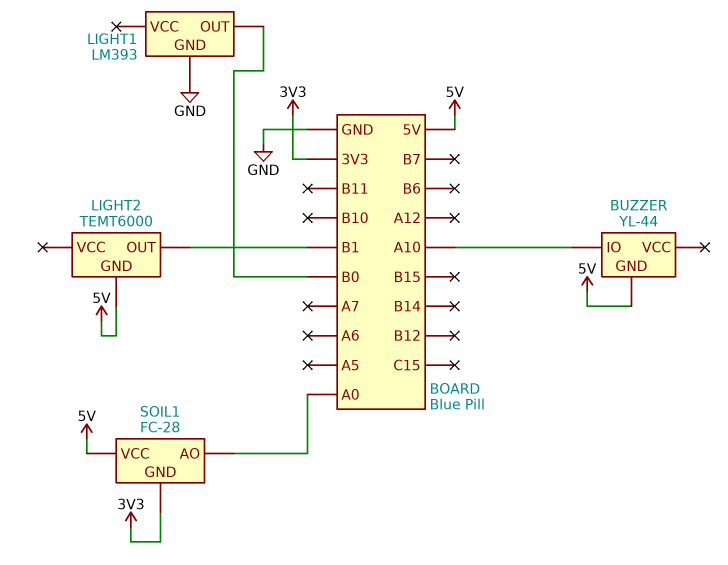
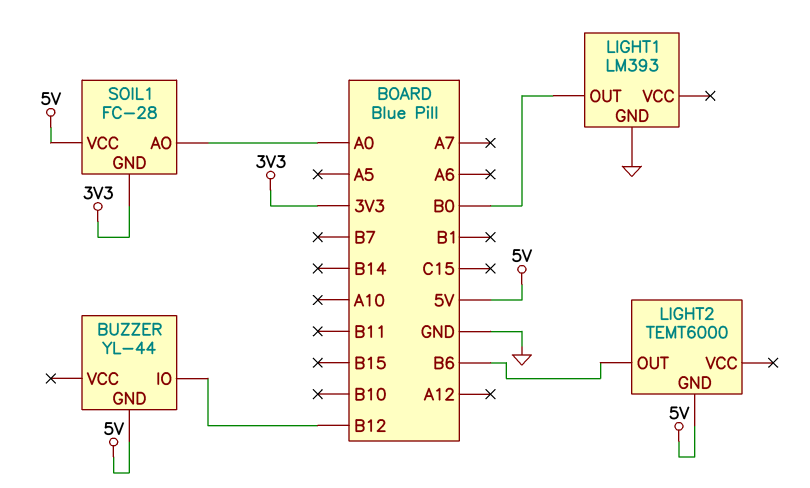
BUZZER pin IO: A10 -> B12
LIGHT2 pin OUT: B1 -> B6

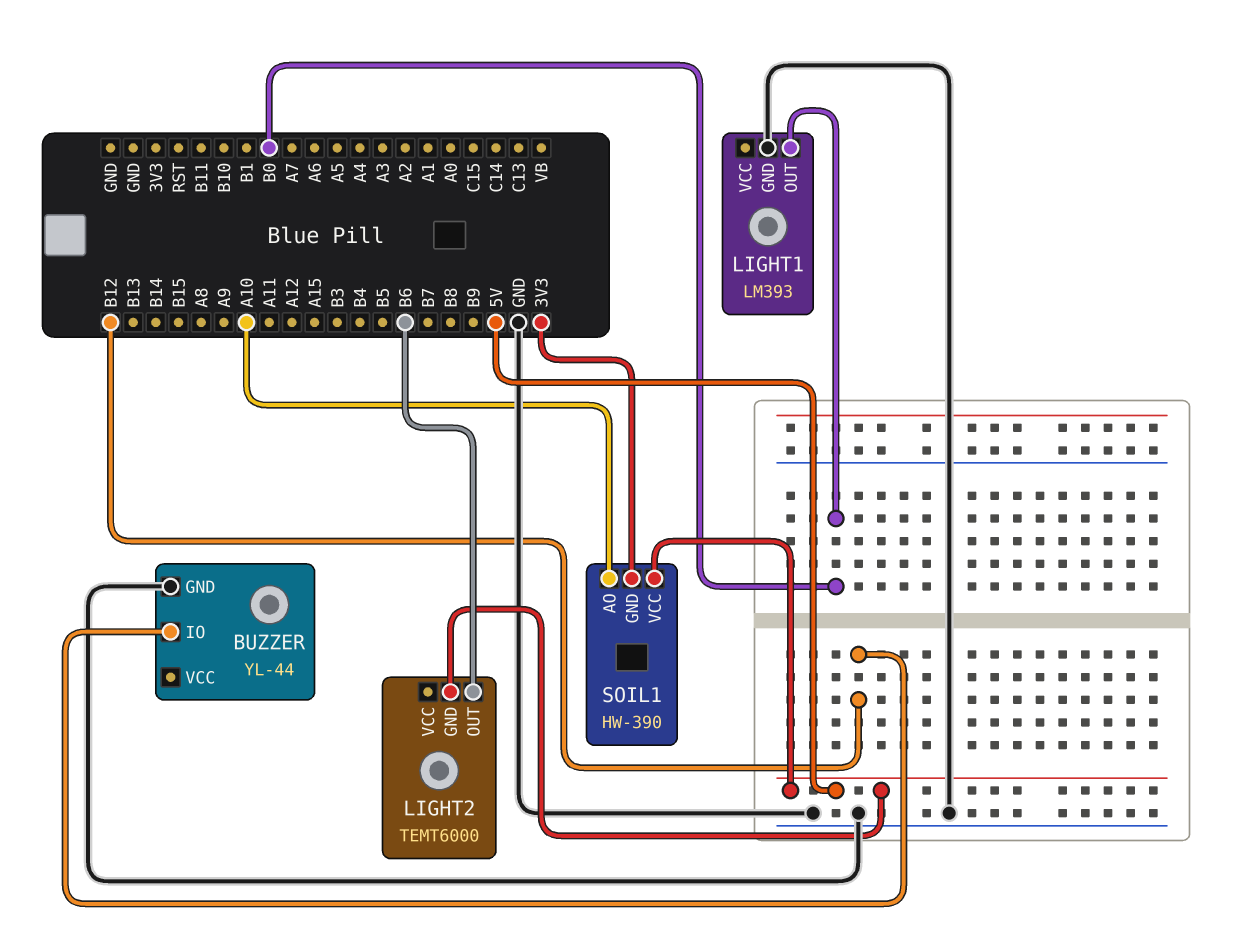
BUZZER pin GND: 5V -> GND
SOIL1: FC-28 -> HW-390
SOIL1 pin AO: A0 -> A10

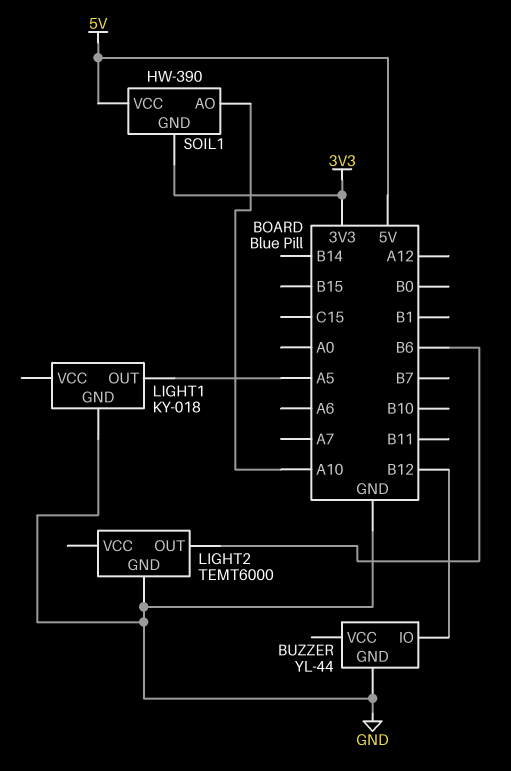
LIGHT1: LM393 -> KY-018
LIGHT1 pin OUT: B0 -> A5
LIGHT2 pin GND: 5V -> GND

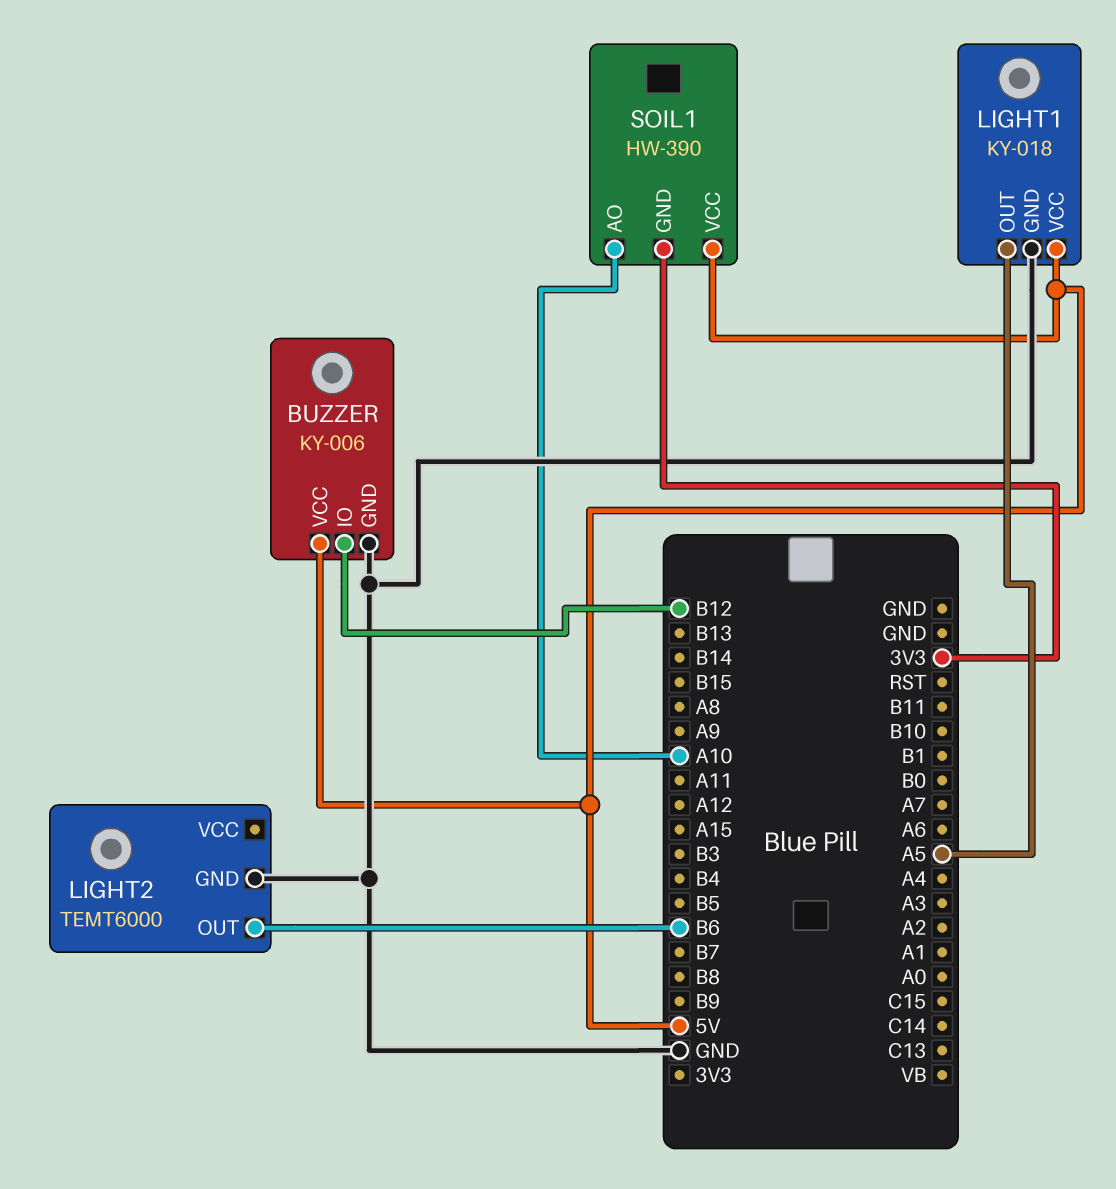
BUZZER: YL-44 -> KY-006
BUZZER pin VCC: none -> 5V
LIGHT1 pin VCC: none -> 5V

